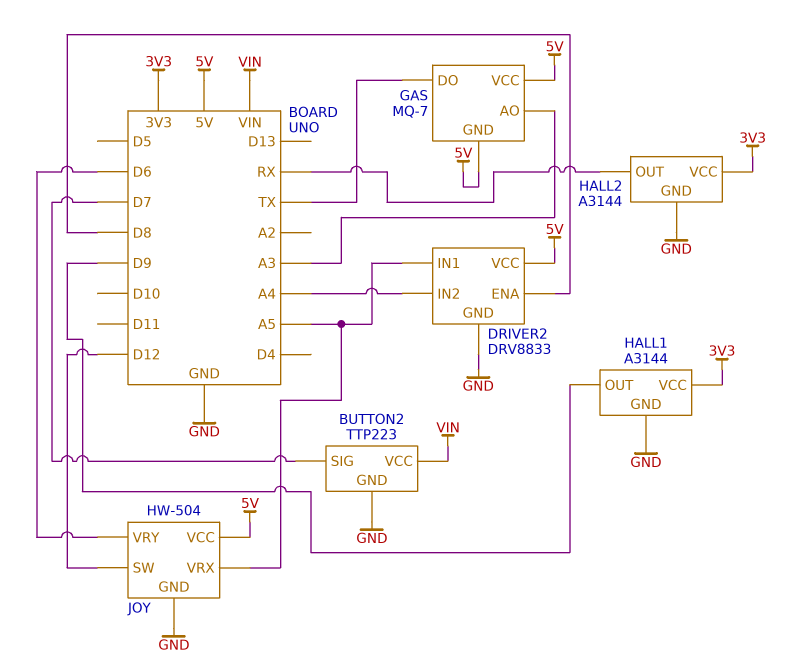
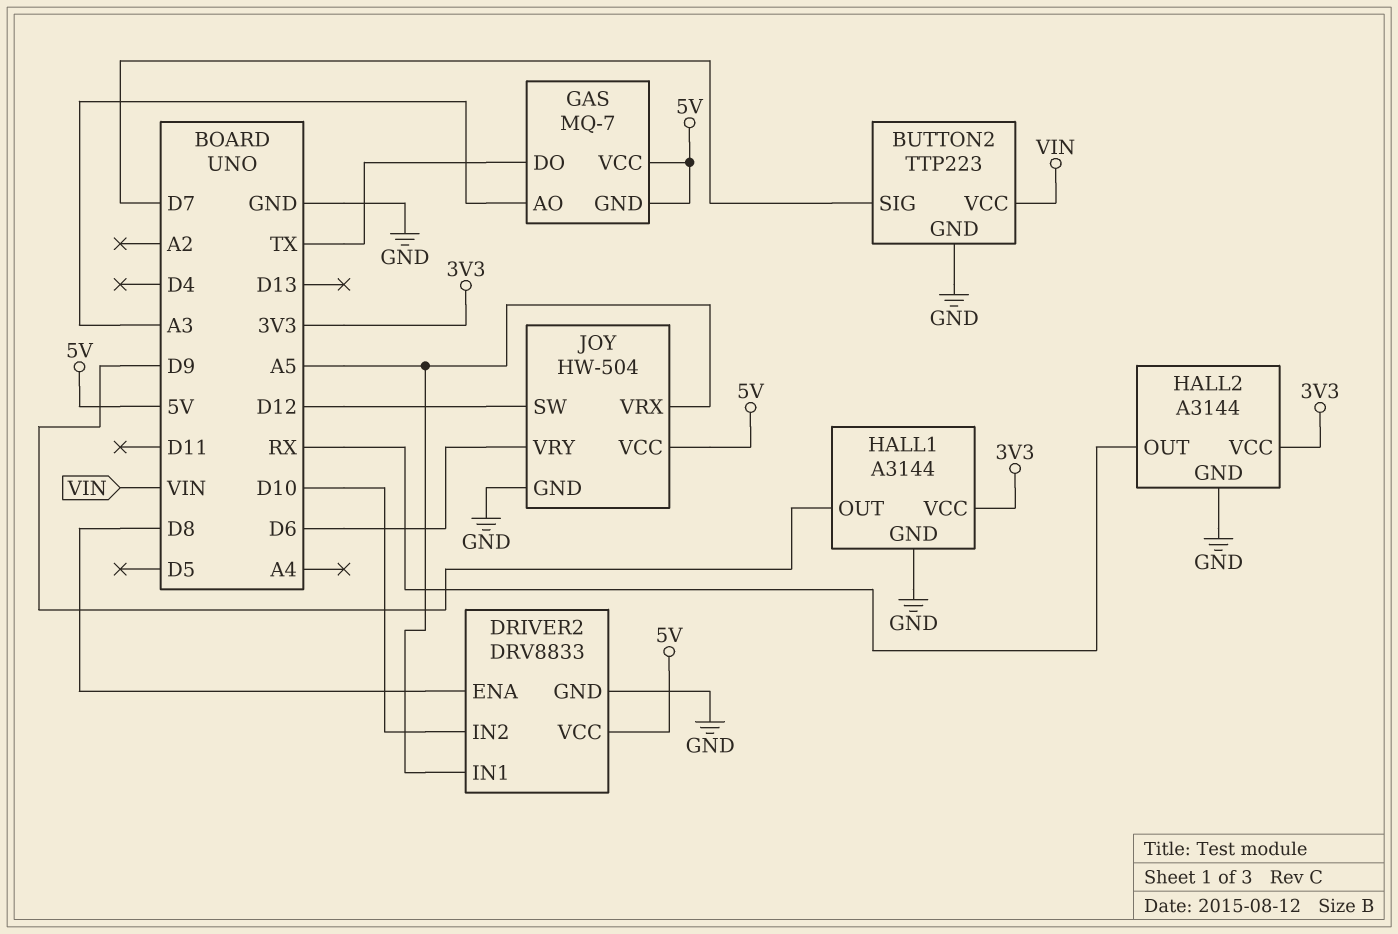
DRIVER2 pin IN2: A4 -> D10

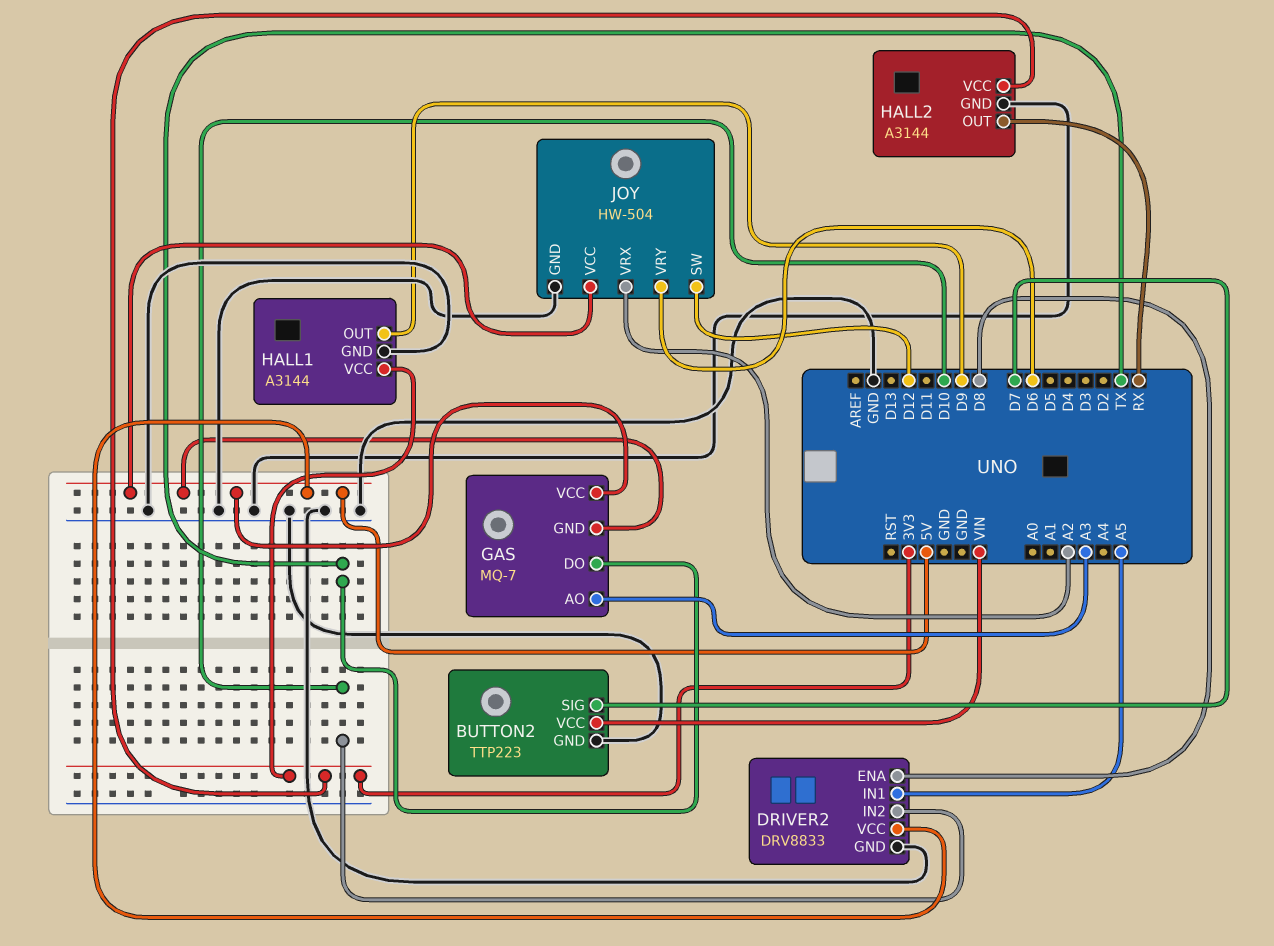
JOY pin VRX: A5 -> A2

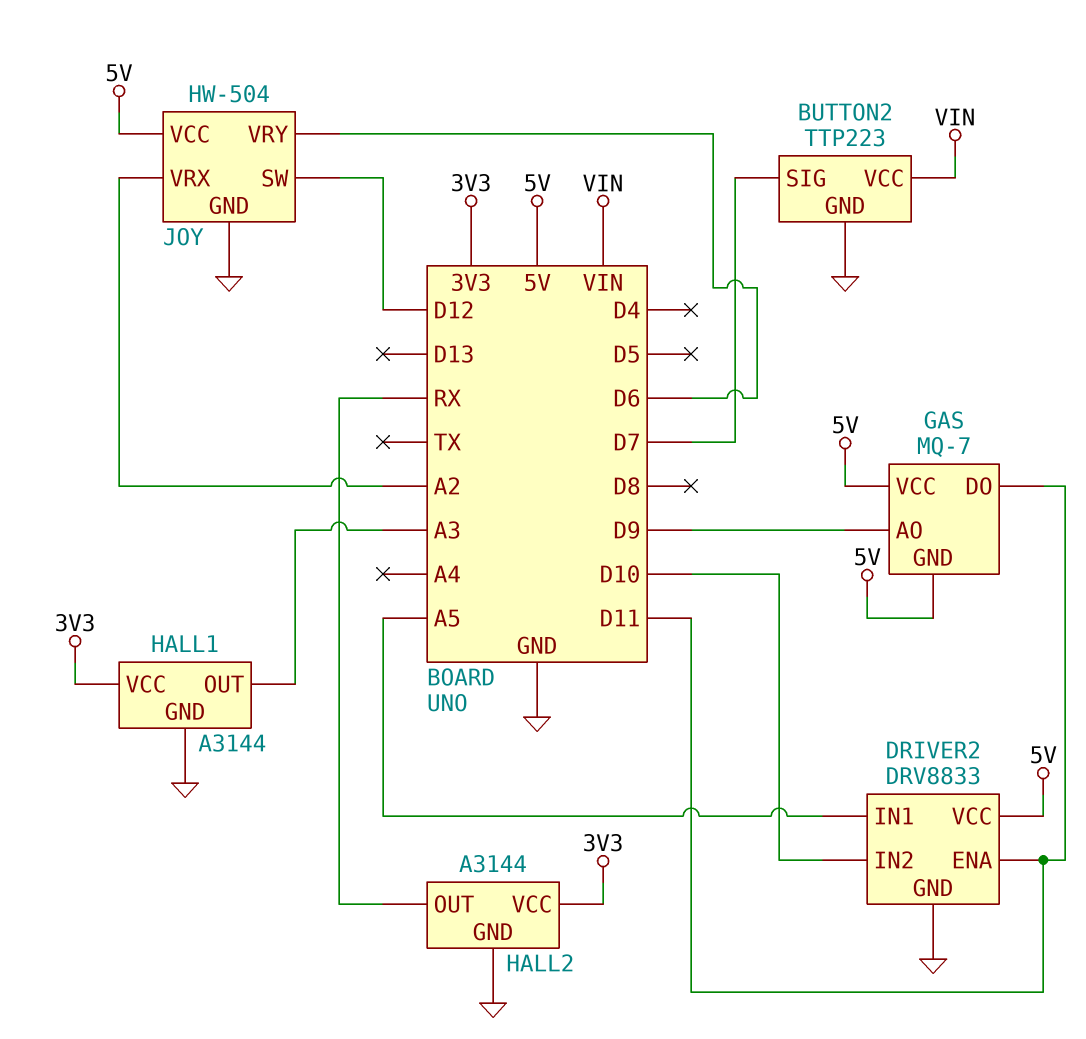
DRIVER2 pin ENA: D8 -> D11
GAS pin AO: A3 -> D9
GAS pin DO: TX -> D11
HALL1 pin OUT: D9 -> A3

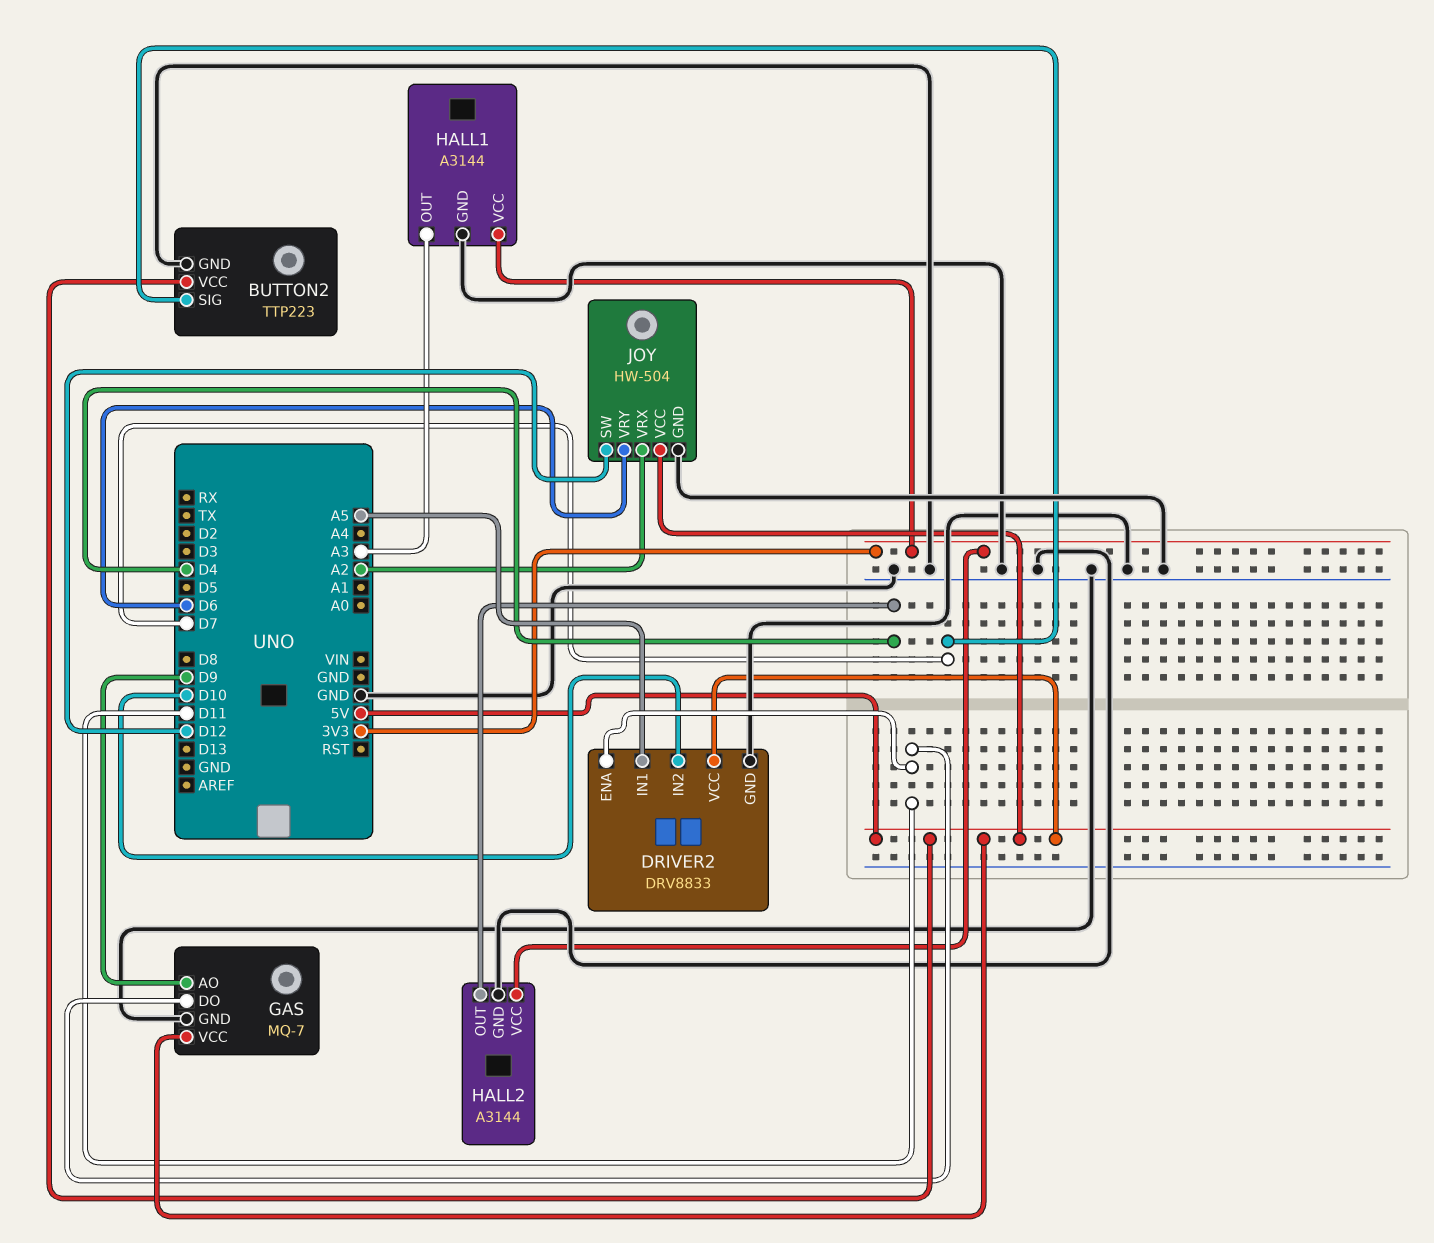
BUTTON2 pin VCC: VIN -> 5V
GAS pin GND: 5V -> GND
HALL2 pin OUT: RX -> D4

